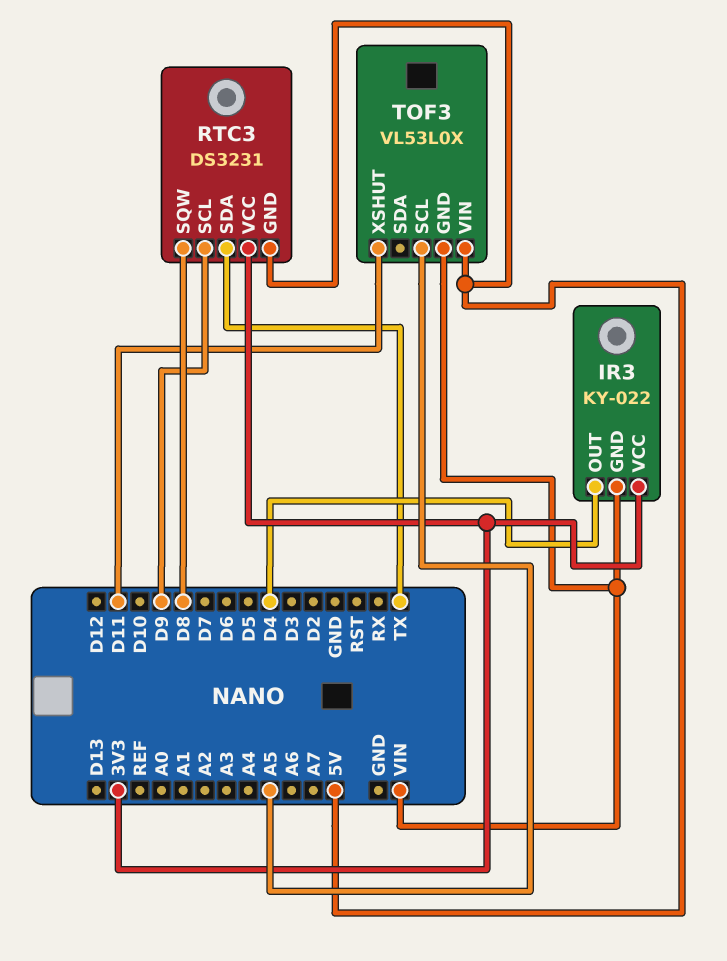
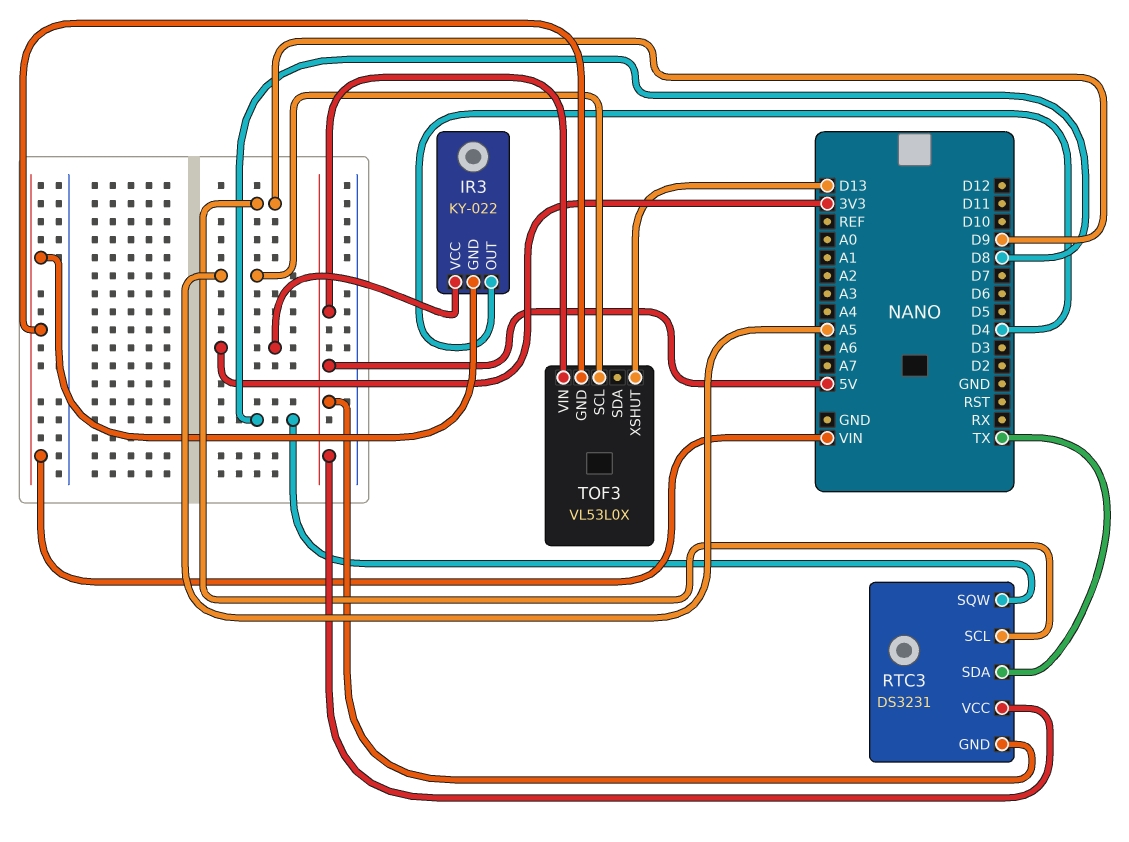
RTC3 pin VCC: 3V3 -> 5V
TOF3 pin XSHUT: D11 -> D13

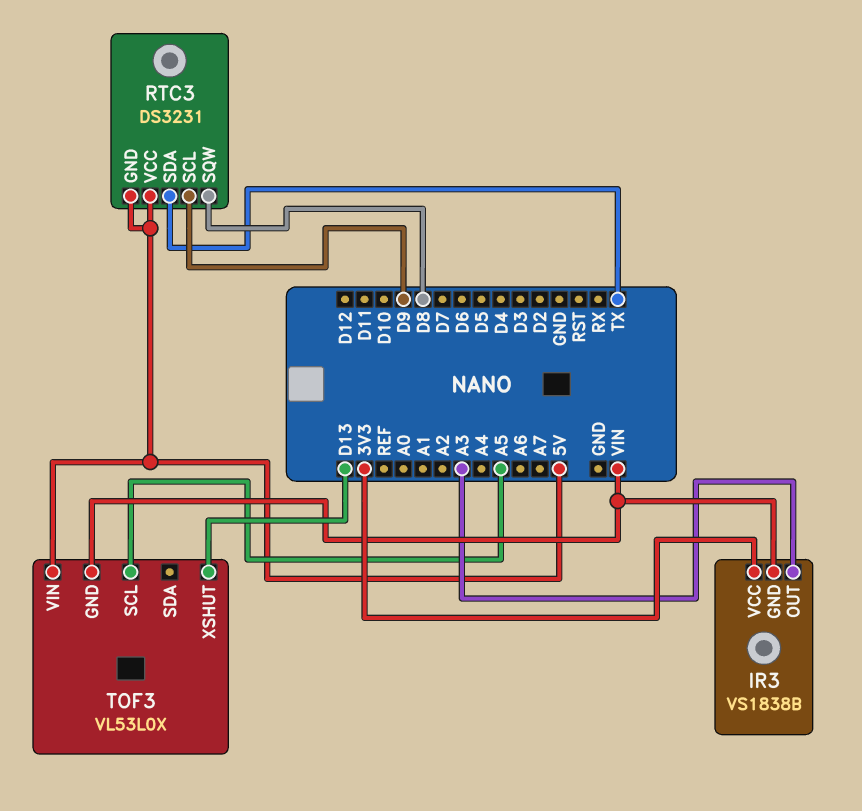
IR3: KY-022 -> VS1838B
IR3 pin OUT: D4 -> A3

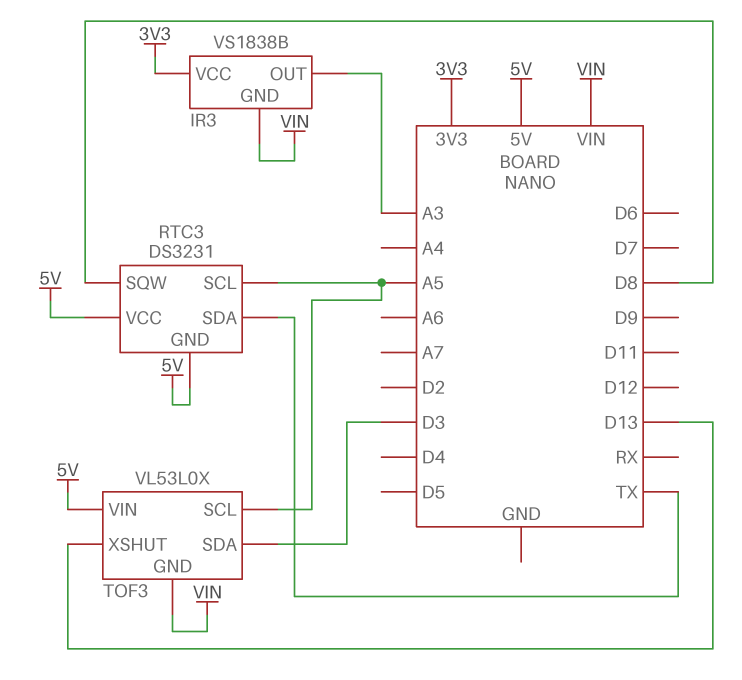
RTC3 pin SCL: D9 -> A5
TOF3 pin SDA: none -> D3

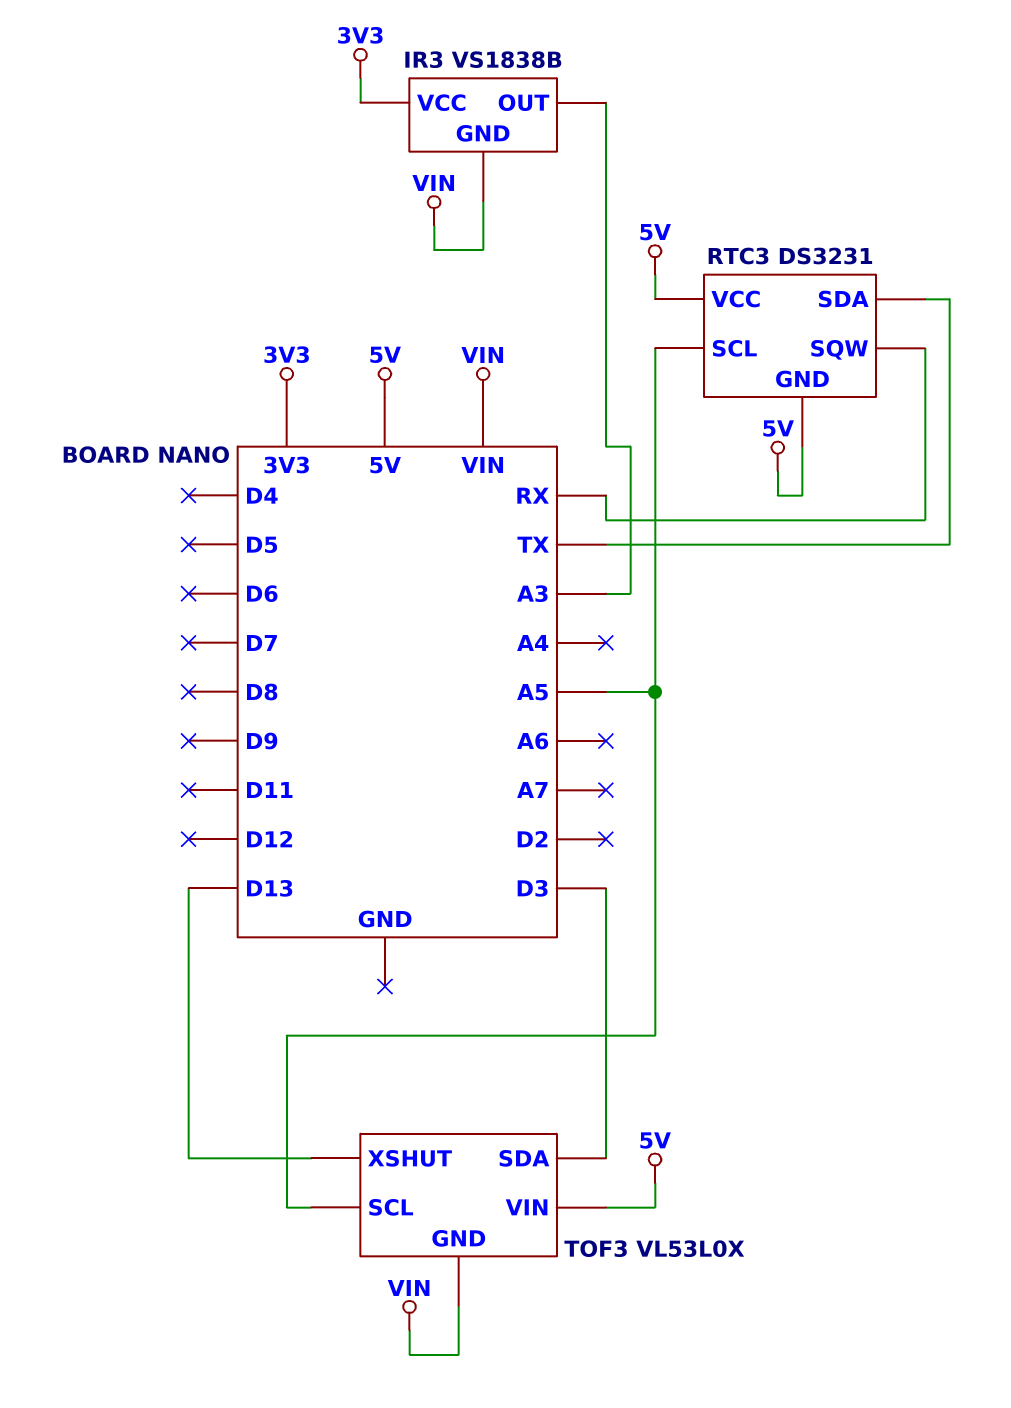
RTC3 pin SQW: D8 -> RX

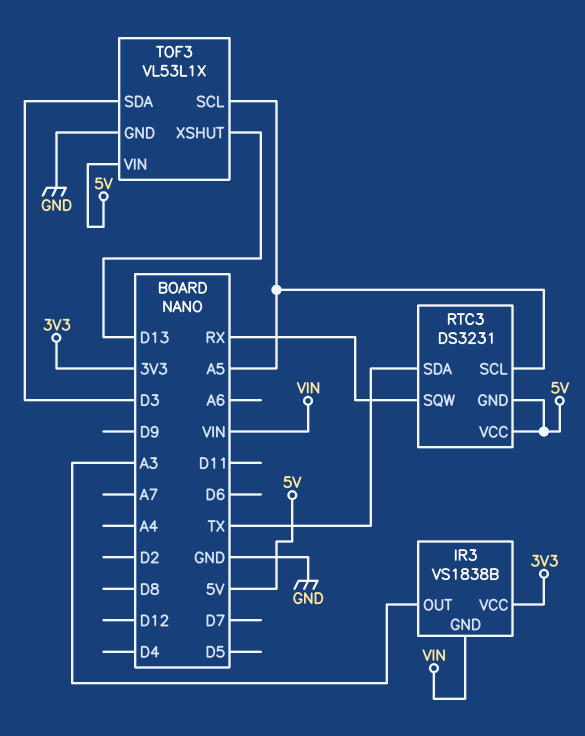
TOF3: VL53L0X -> VL53L1X
TOF3 pin GND: VIN -> GND

